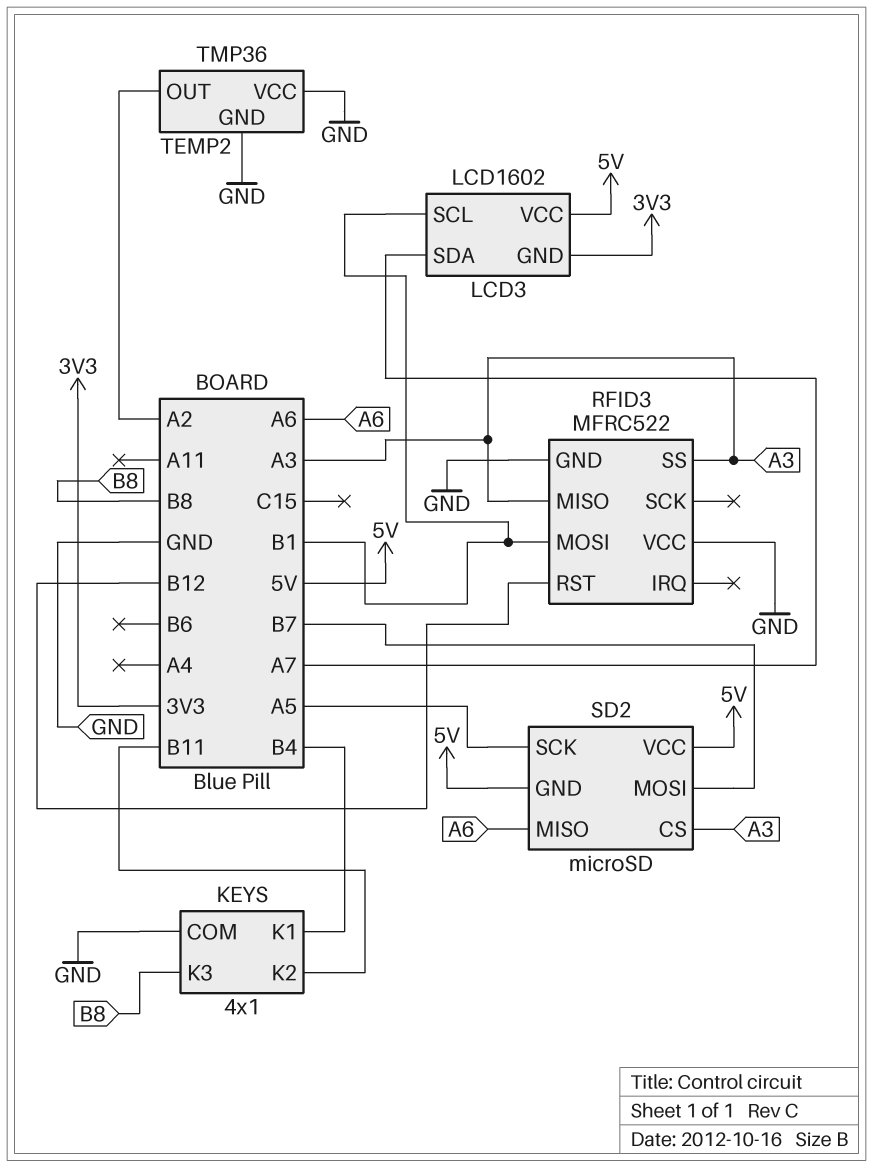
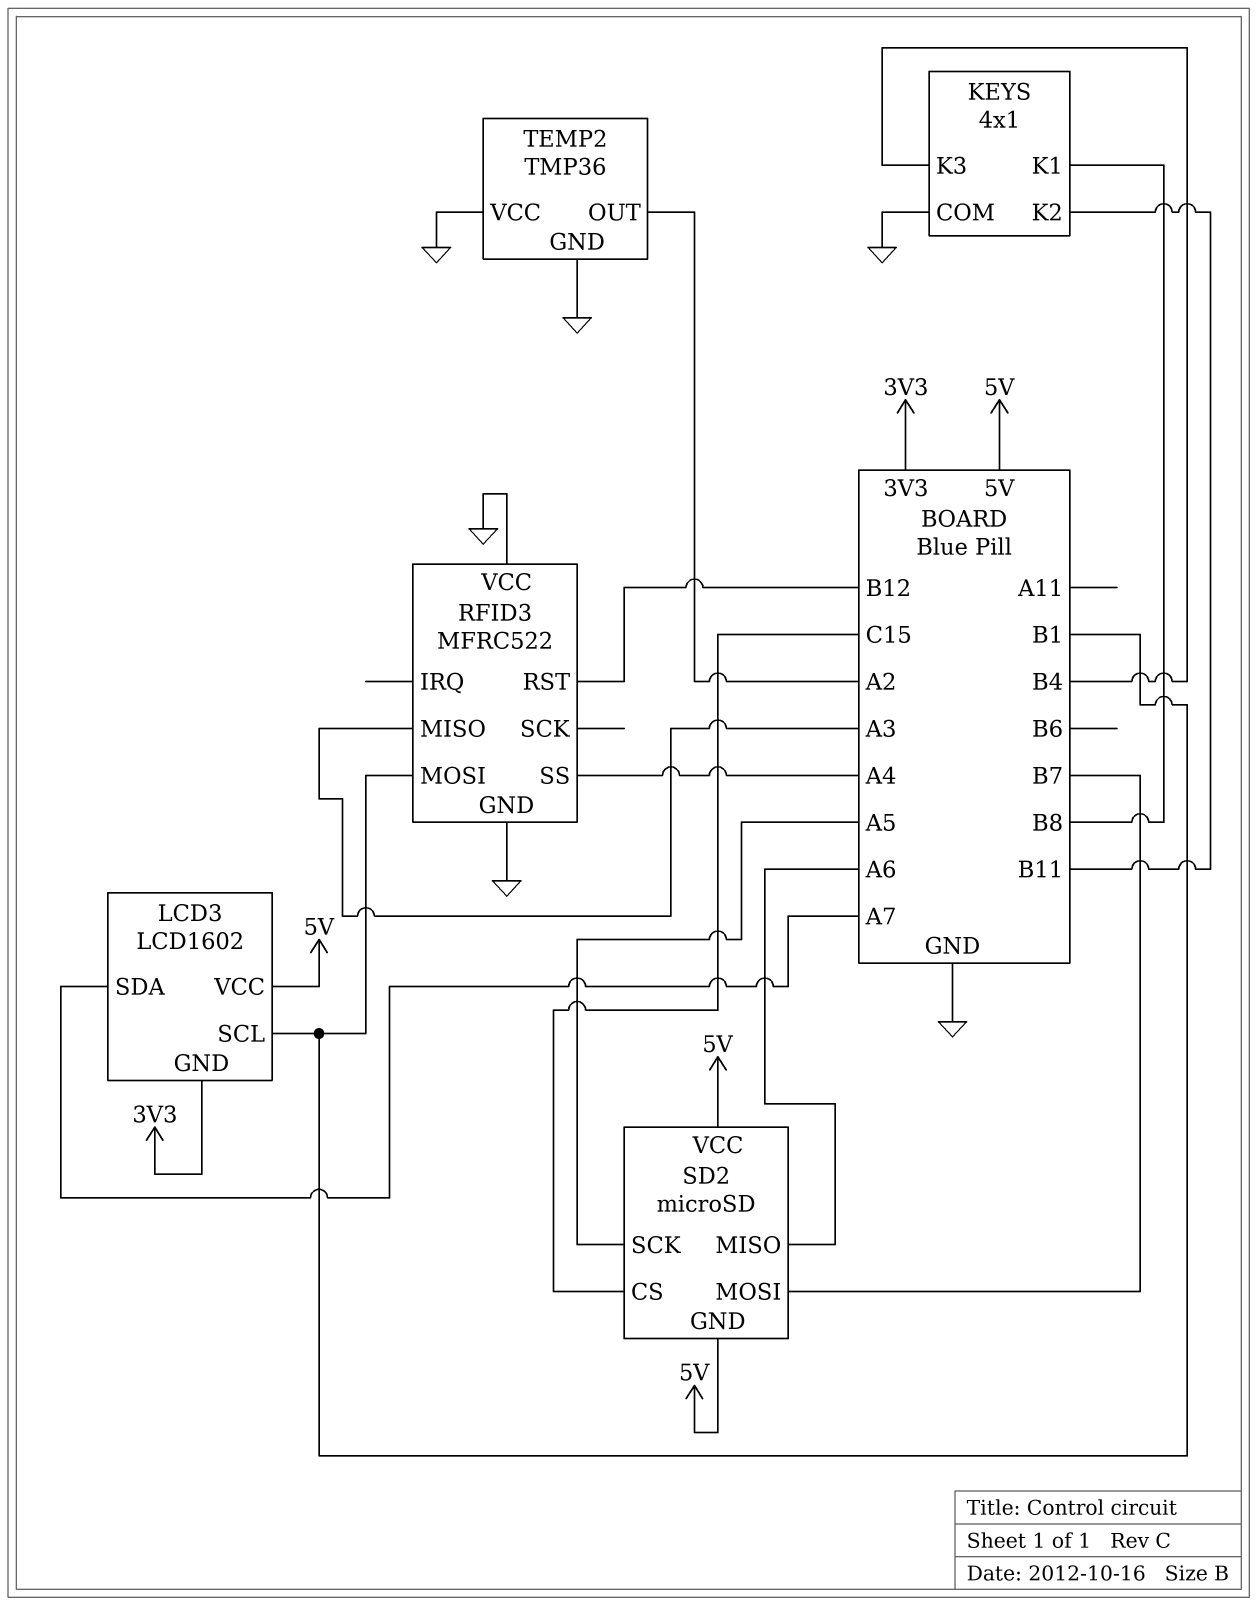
KEYS pin K1: B4 -> B8
KEYS pin K3: B8 -> B4
RFID3 pin SS: A3 -> A4
SD2 pin CS: A3 -> C15

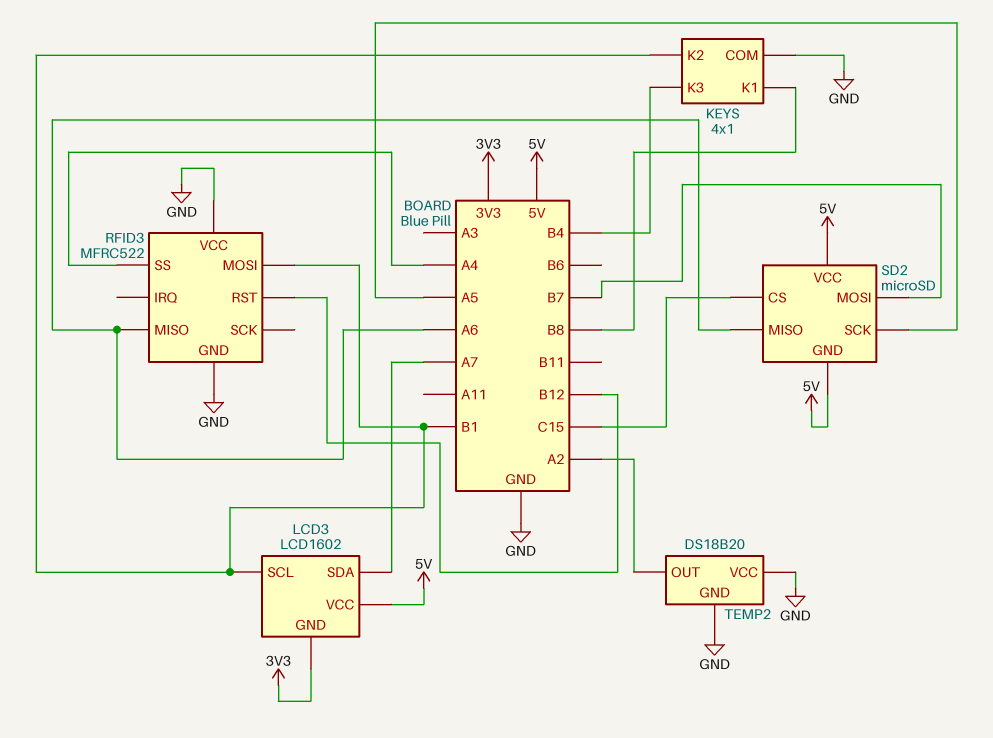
KEYS pin K2: B11 -> B1
RFID3 pin MISO: A3 -> A6
TEMP2: TMP36 -> DS18B20

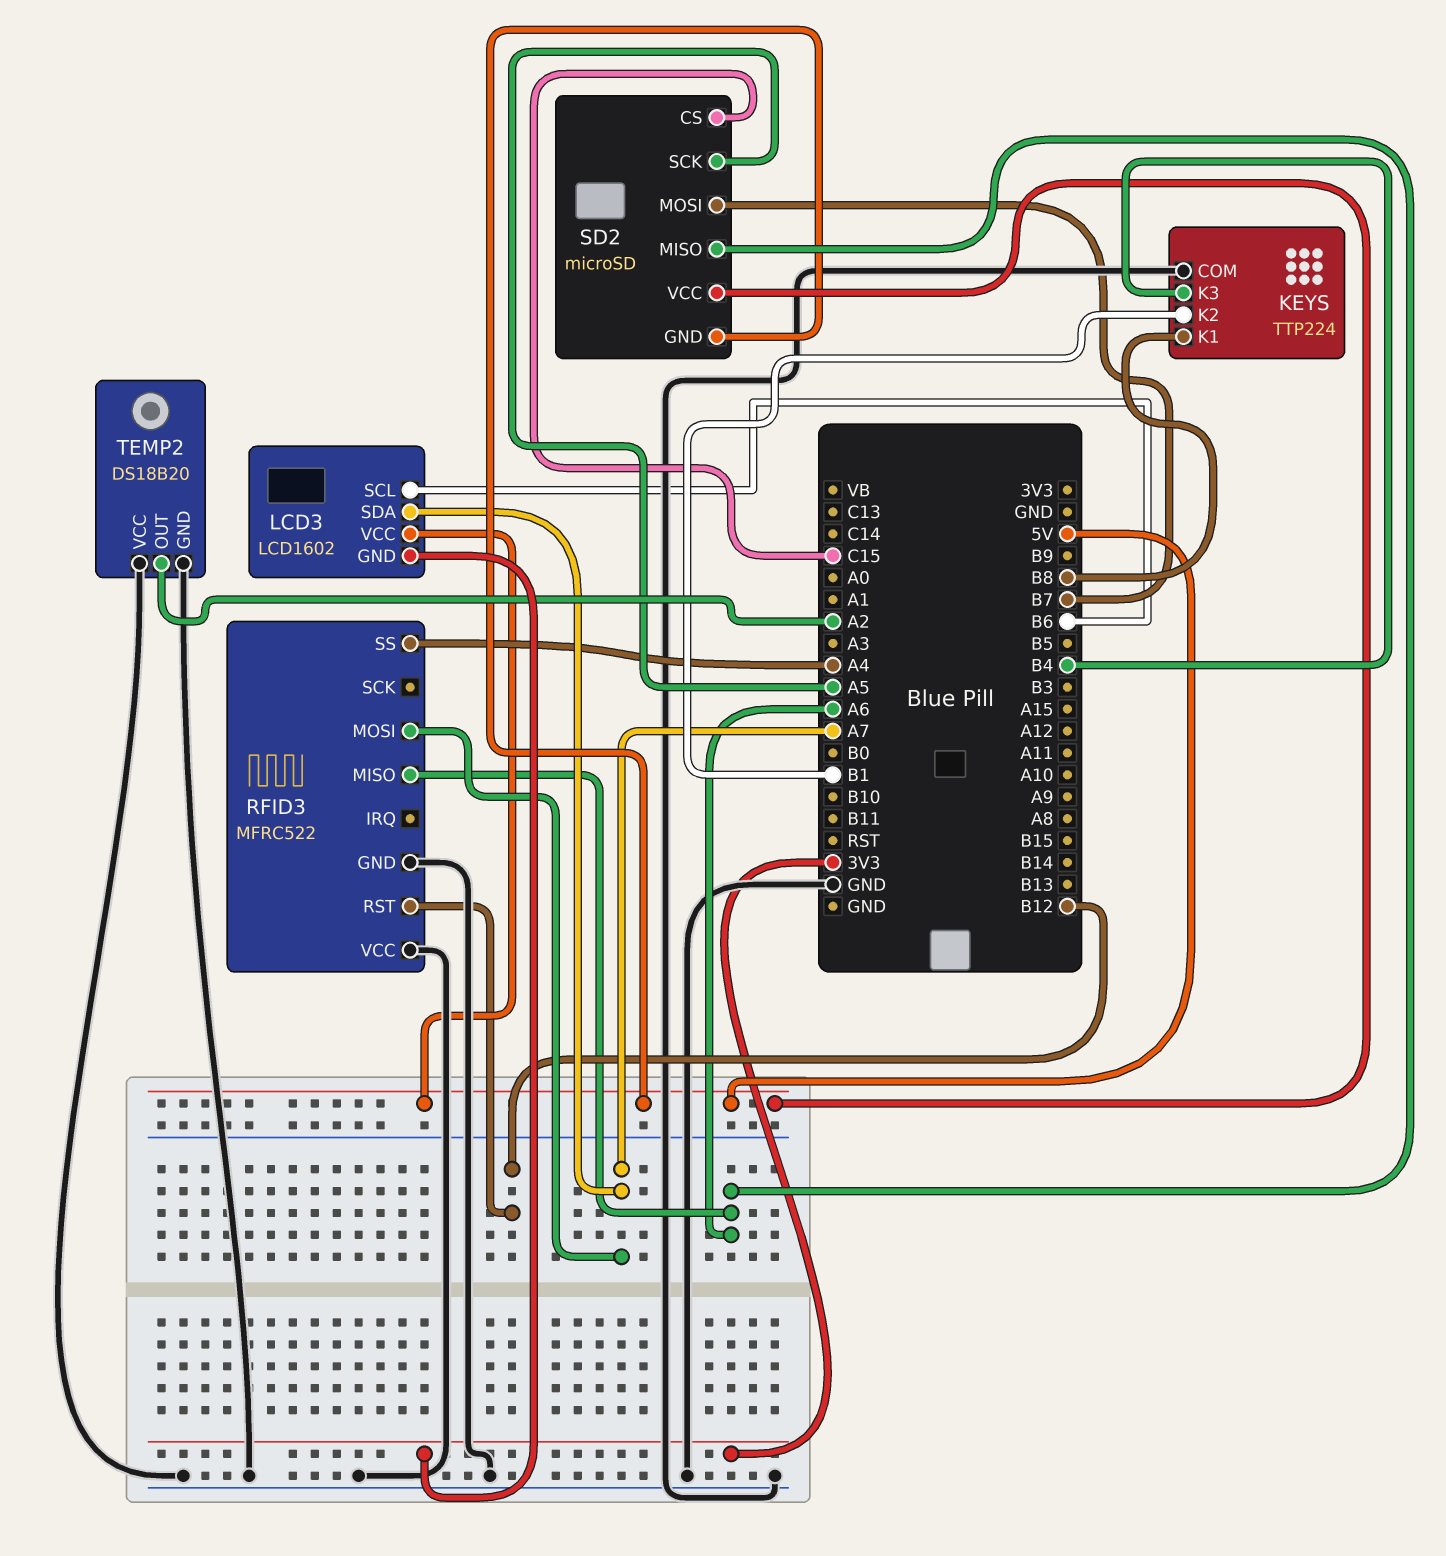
KEYS: 4x1 -> TTP224
LCD3 pin SCL: B1 -> B6
RFID3 pin MOSI: B1 -> A7

